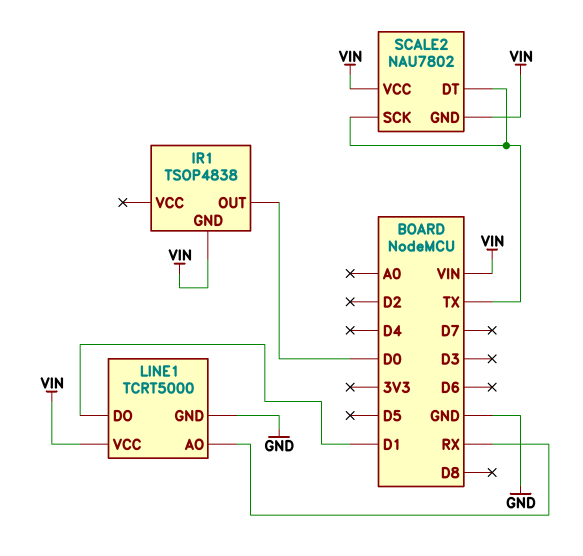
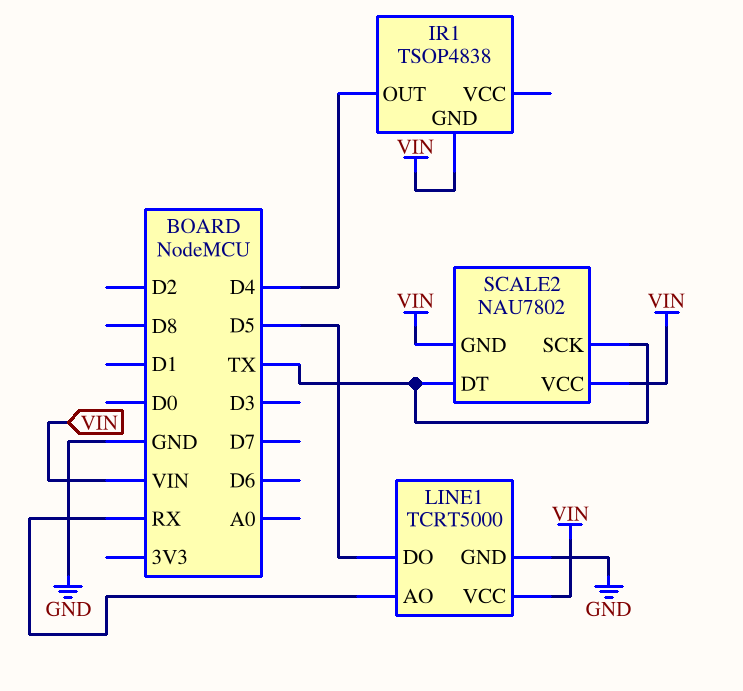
IR1 pin OUT: D0 -> D4
LINE1 pin DO: D1 -> D5

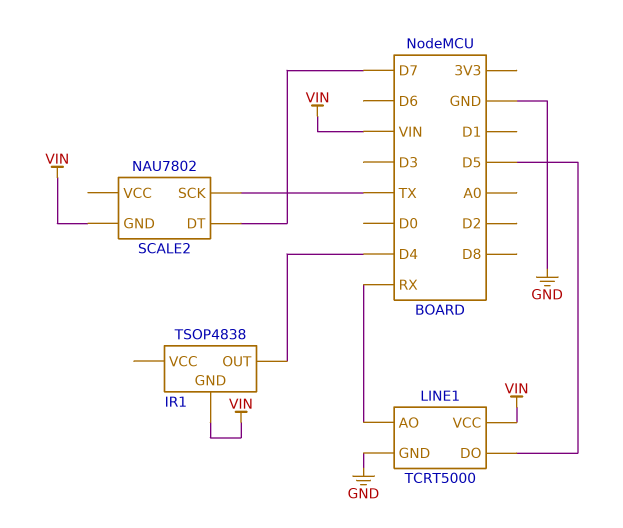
SCALE2 pin DT: TX -> D7
SCALE2 pin VCC: VIN -> none

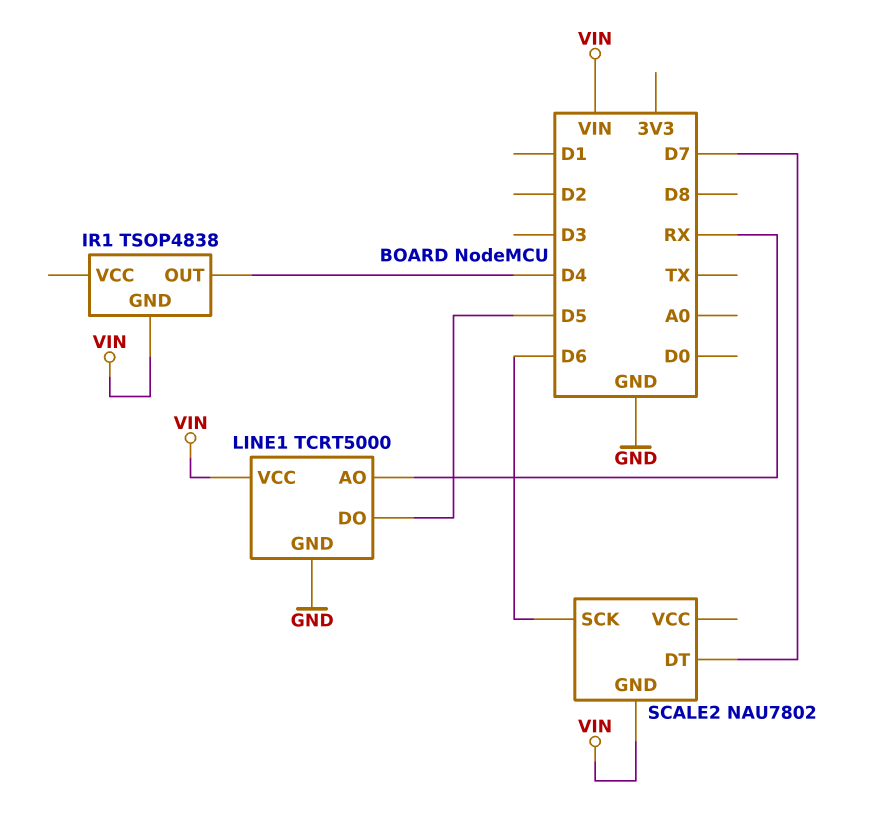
SCALE2 pin SCK: TX -> D6

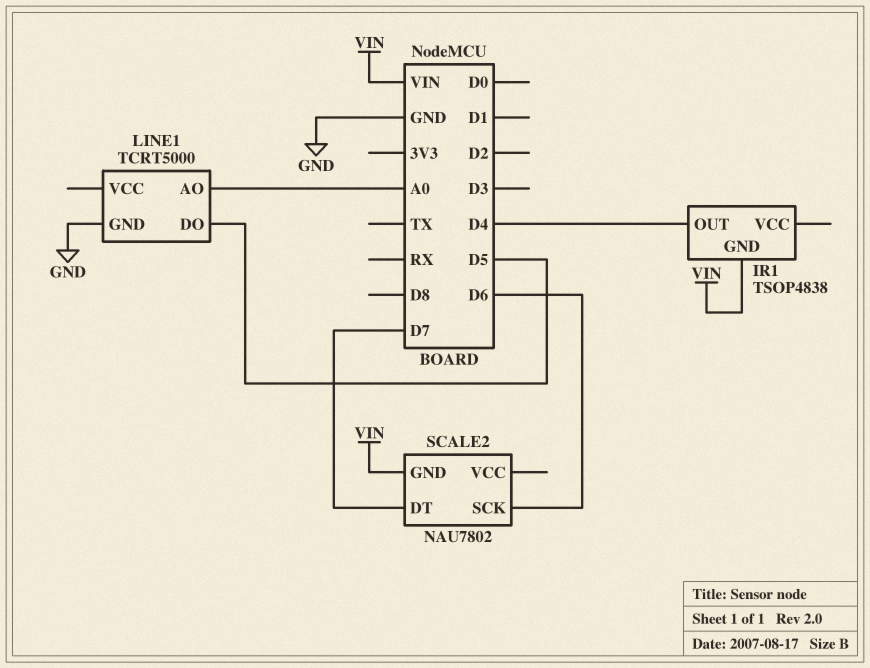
LINE1 pin AO: RX -> A0
LINE1 pin VCC: VIN -> none

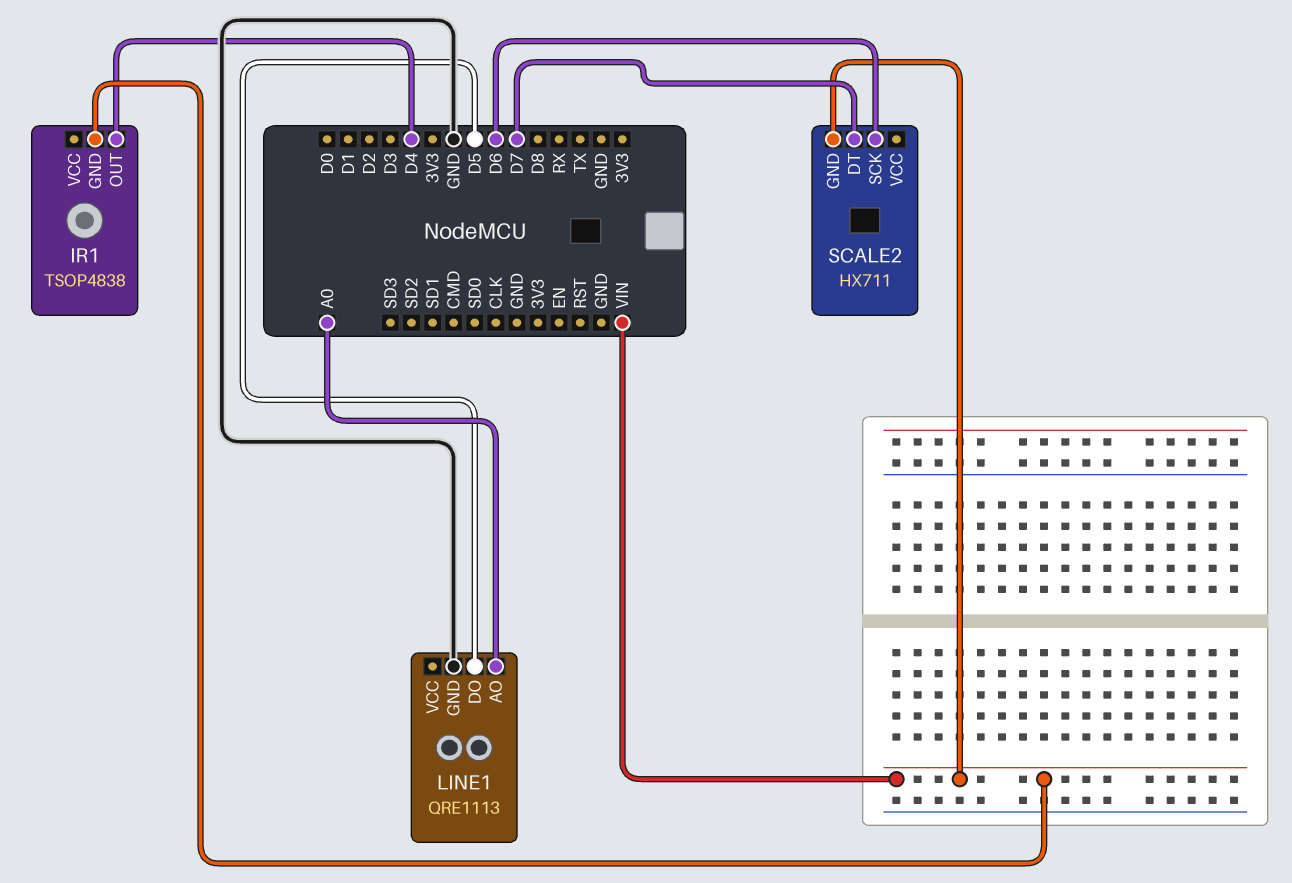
LINE1: TCRT5000 -> QRE1113
SCALE2: NAU7802 -> HX711

